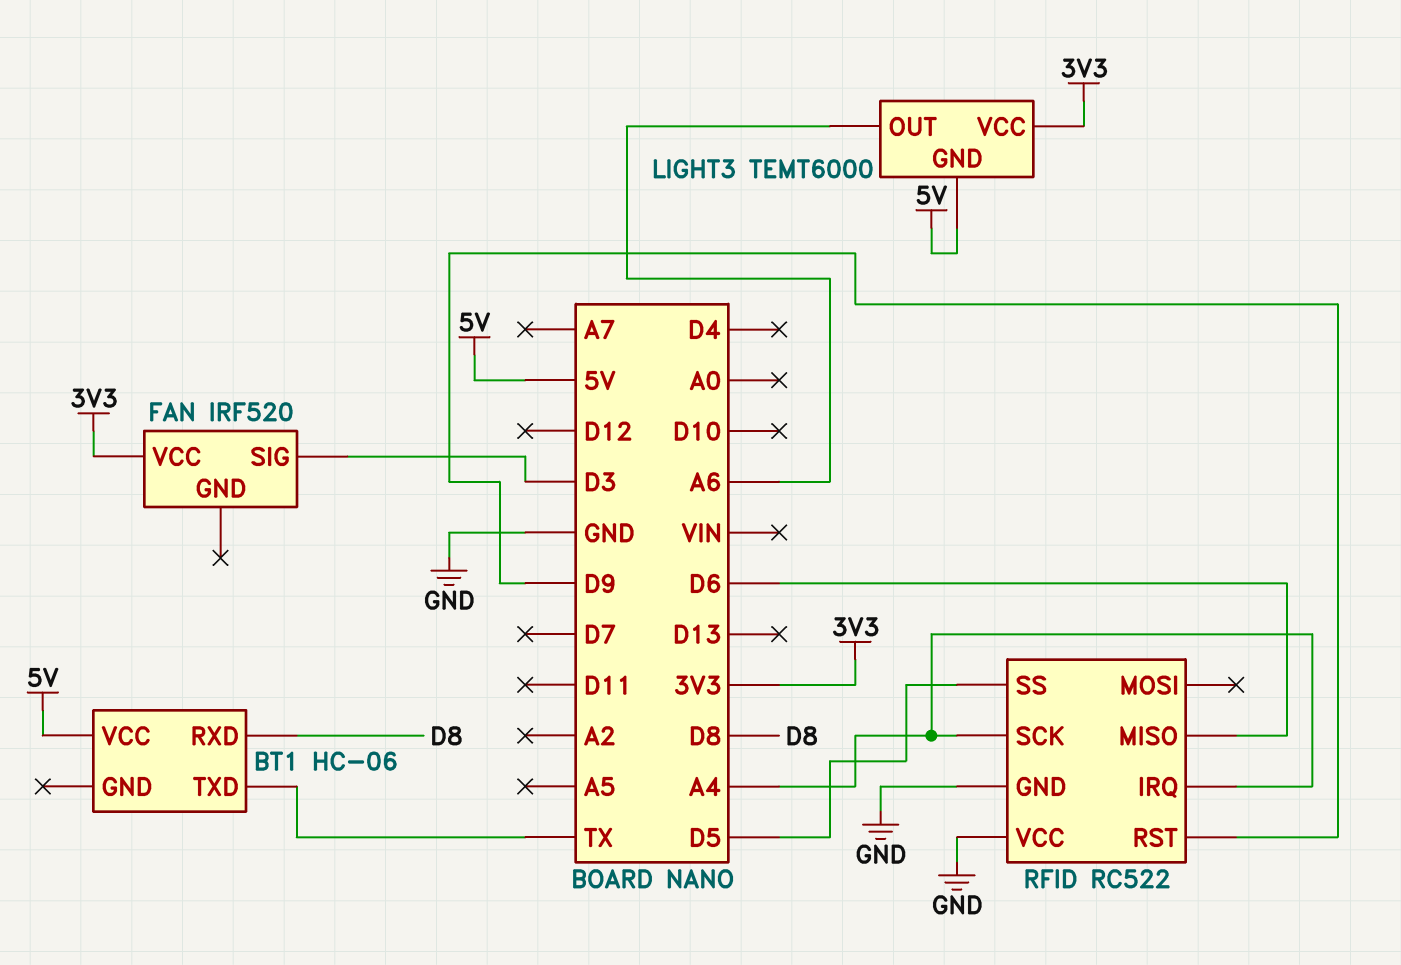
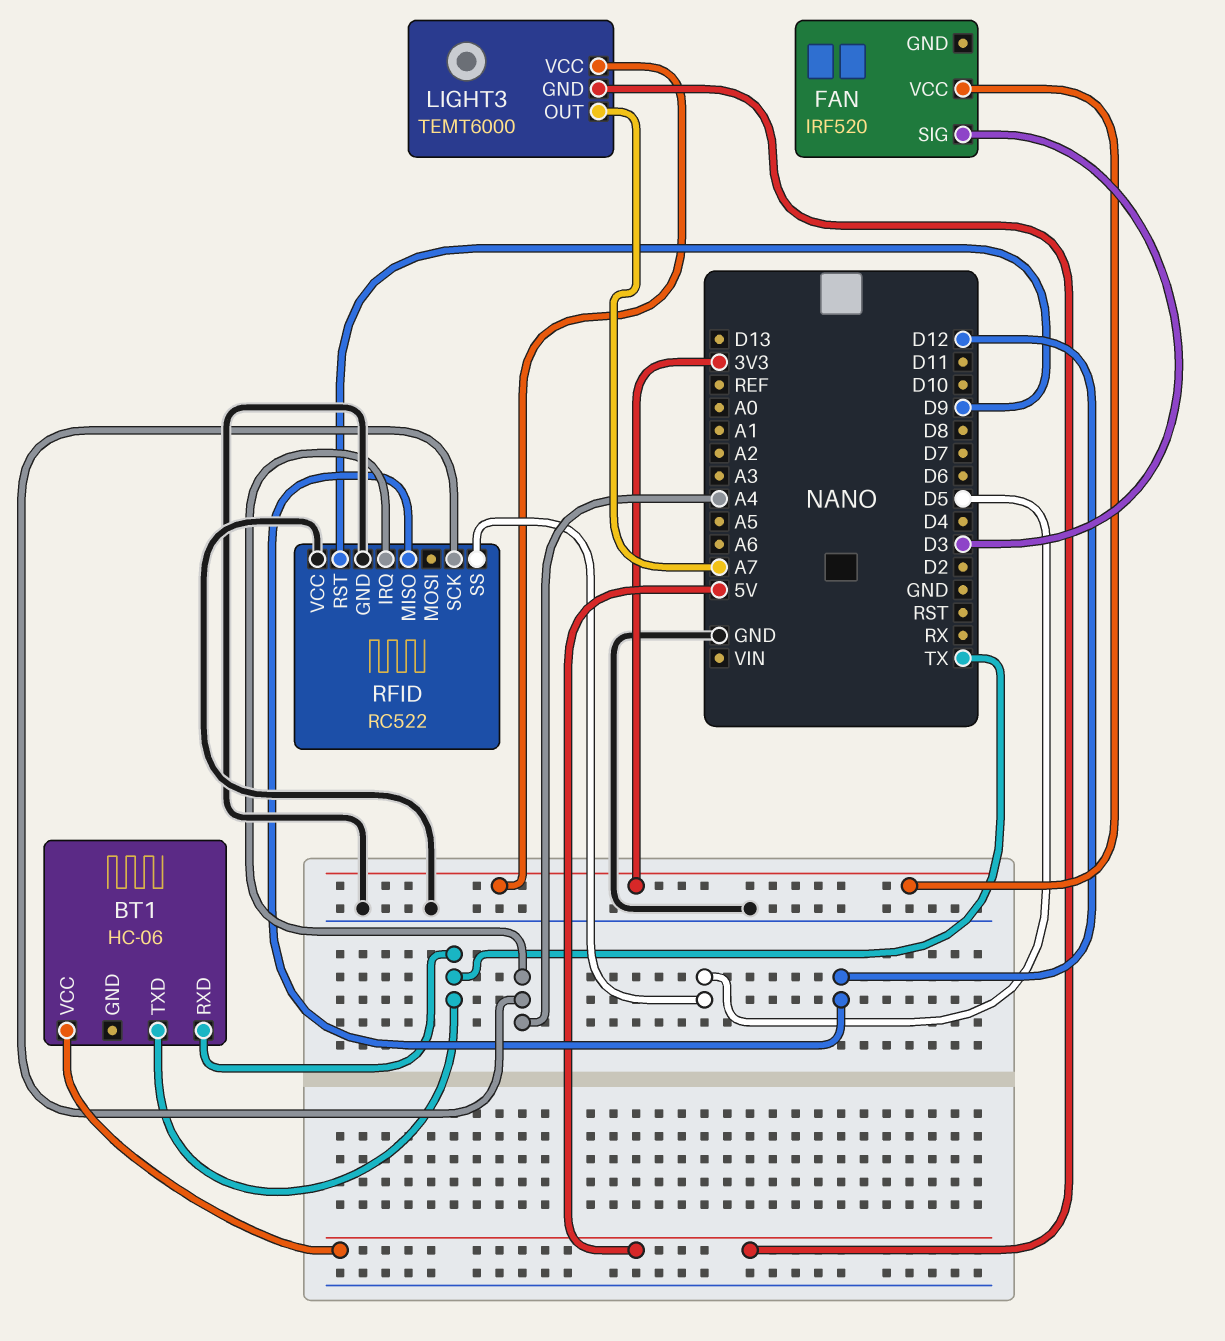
BT1 pin RXD: D8 -> TX
LIGHT3 pin OUT: A6 -> A7
RFID pin MISO: D6 -> D12

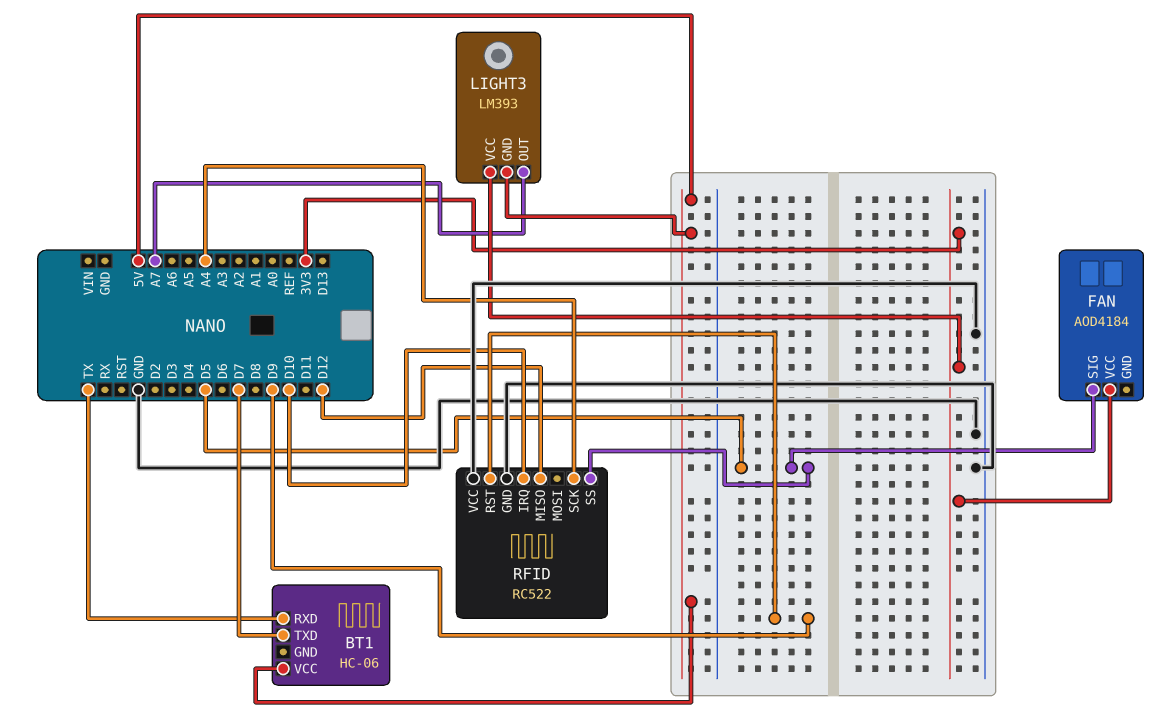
BT1 pin TXD: TX -> D7
FAN: IRF520 -> AOD4184
FAN pin SIG: D3 -> D5
LIGHT3: TEMT6000 -> LM393
RFID pin IRQ: A4 -> D10

